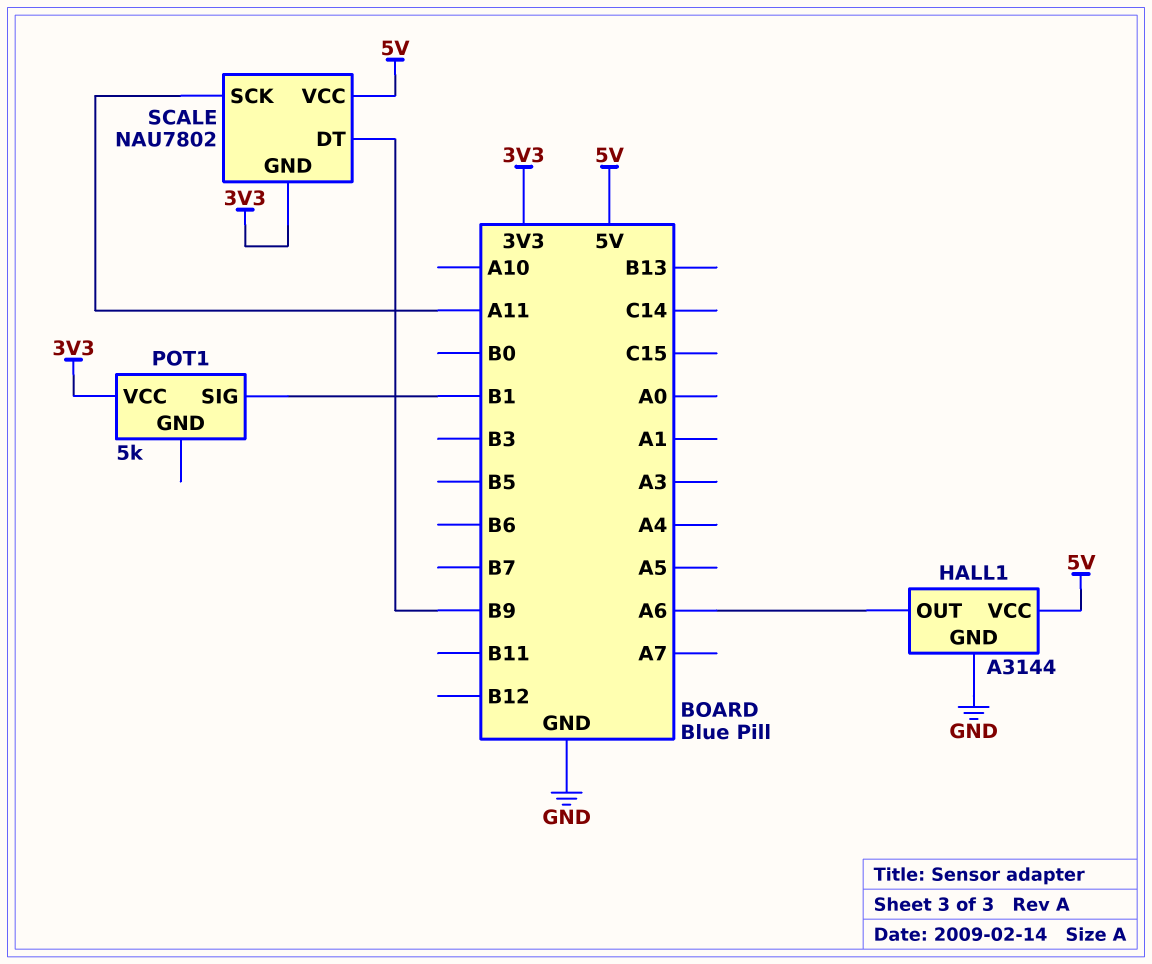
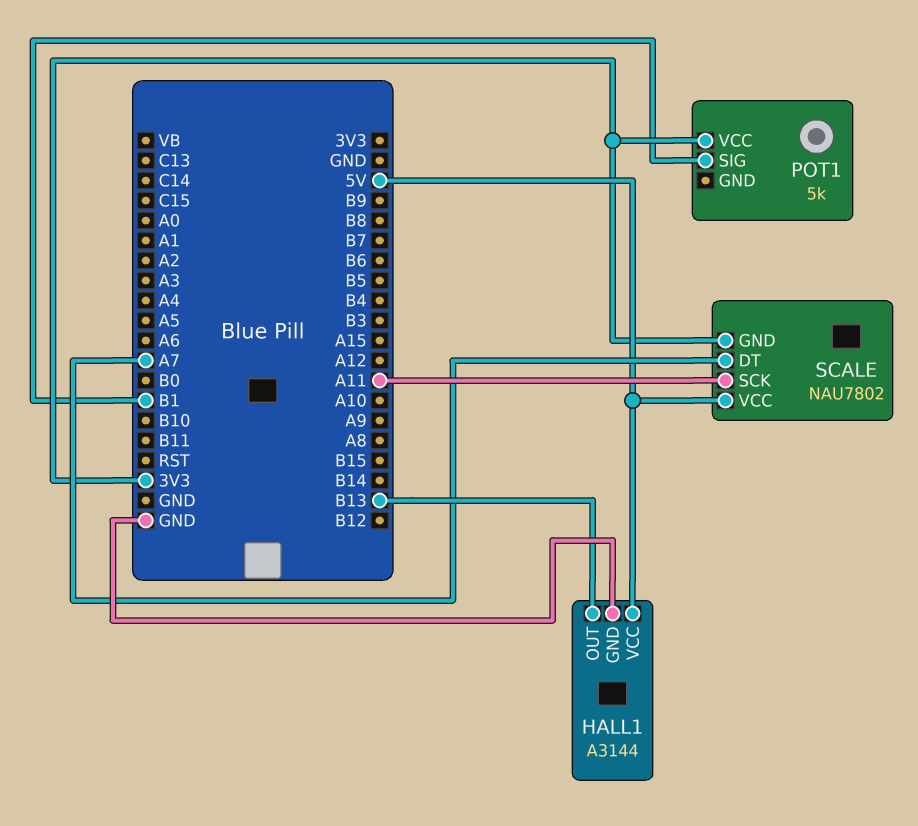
HALL1 pin OUT: A6 -> B13
SCALE pin DT: B9 -> A7

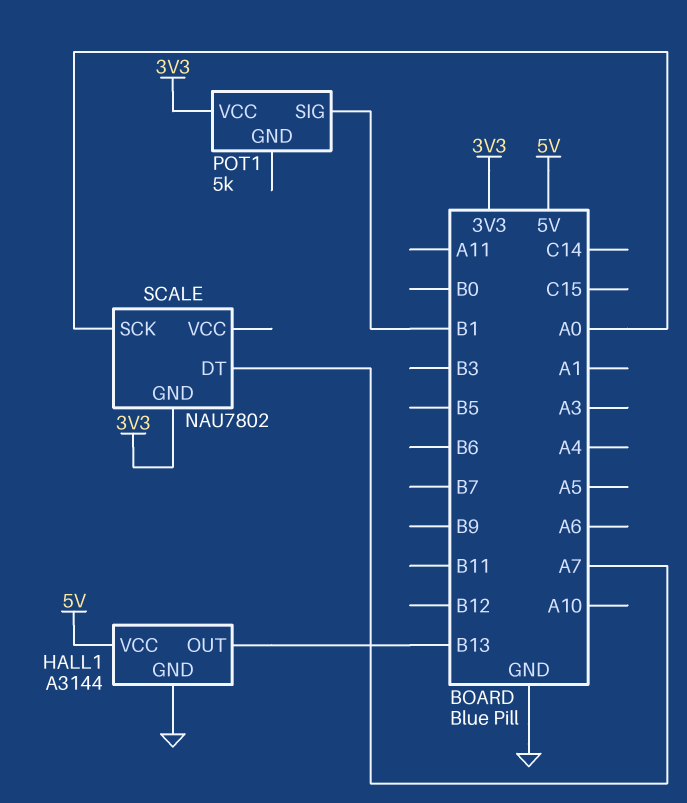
SCALE pin SCK: A11 -> A0
SCALE pin VCC: 5V -> none

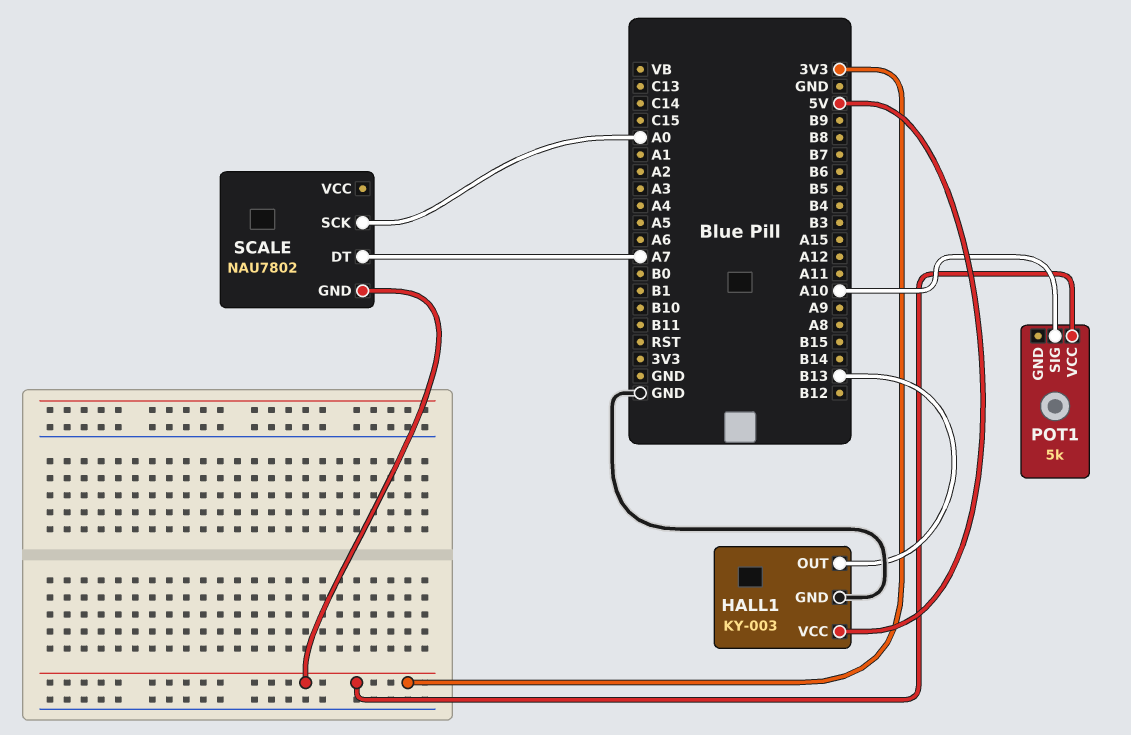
HALL1: A3144 -> KY-003
POT1 pin SIG: B1 -> A10

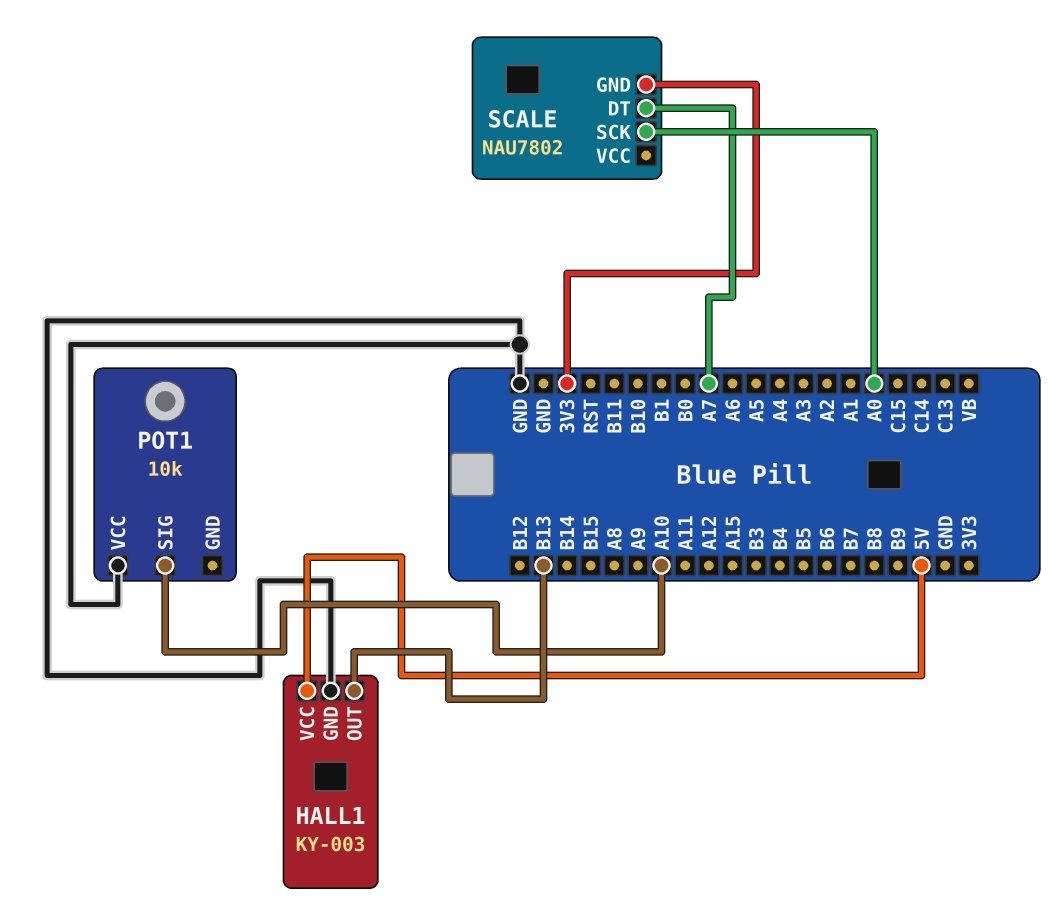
POT1: 5k -> 10k
POT1 pin VCC: 3V3 -> GND

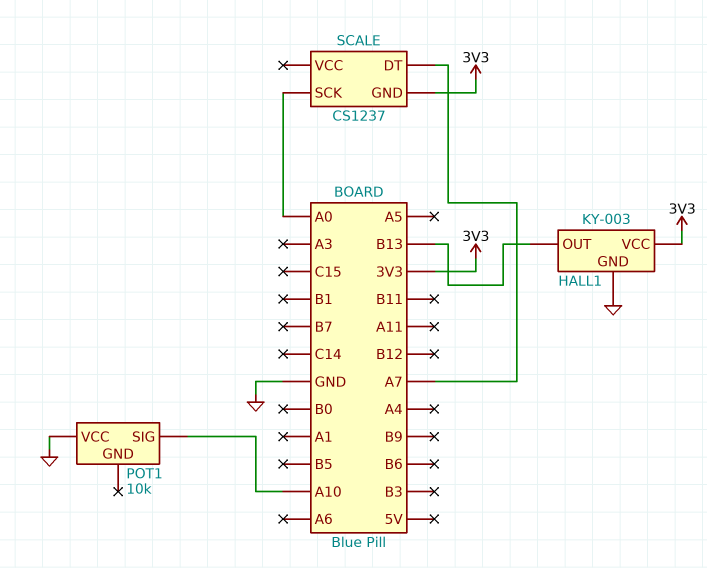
HALL1 pin VCC: 5V -> 3V3
SCALE: NAU7802 -> CS1237

